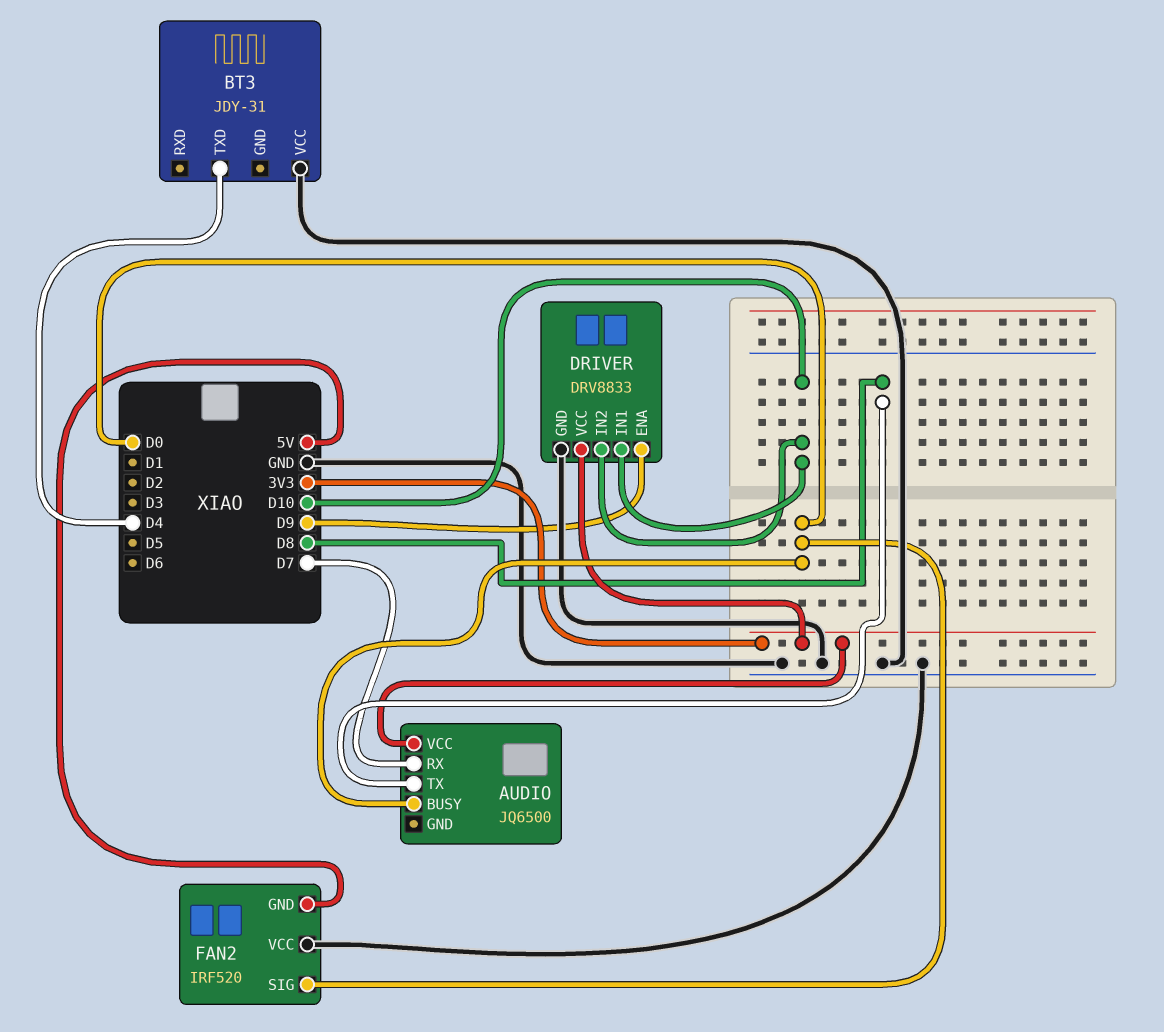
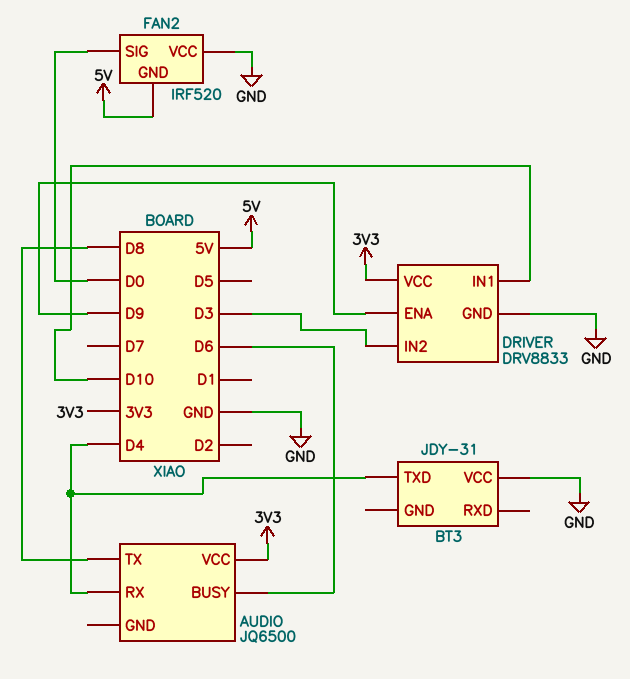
AUDIO pin BUSY: D0 -> D6
AUDIO pin RX: D7 -> D4
DRIVER pin IN2: D10 -> D3

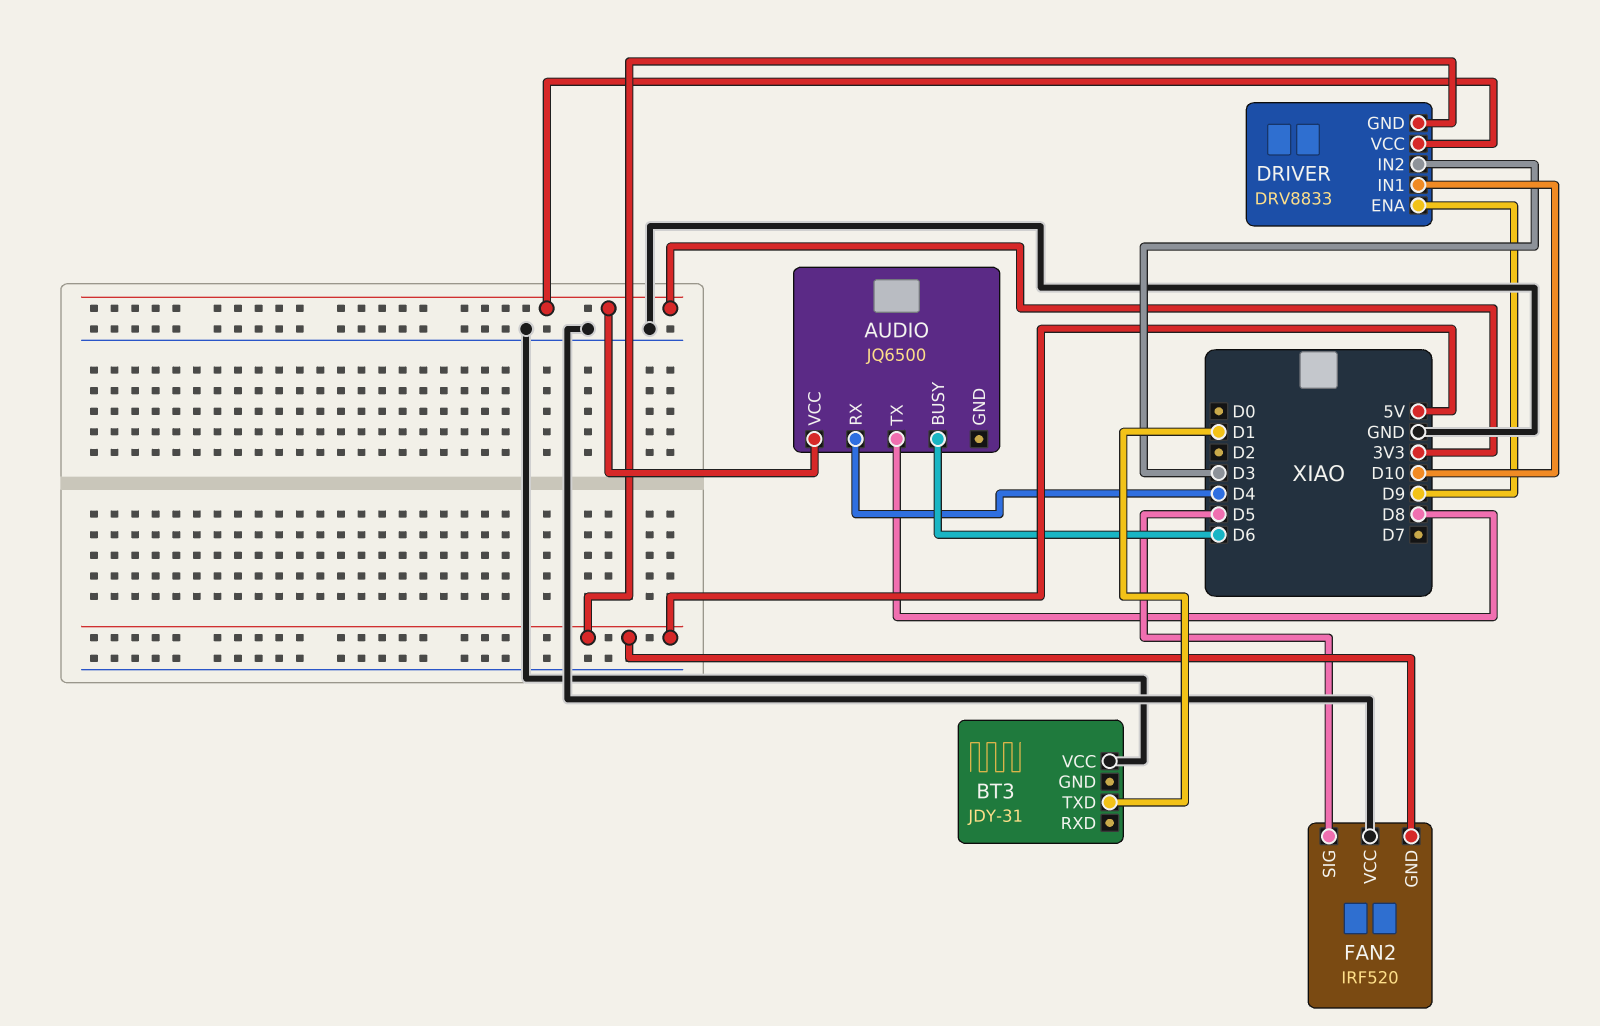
BT3 pin TXD: D4 -> D1
DRIVER pin GND: GND -> 5V
FAN2 pin SIG: D0 -> D5

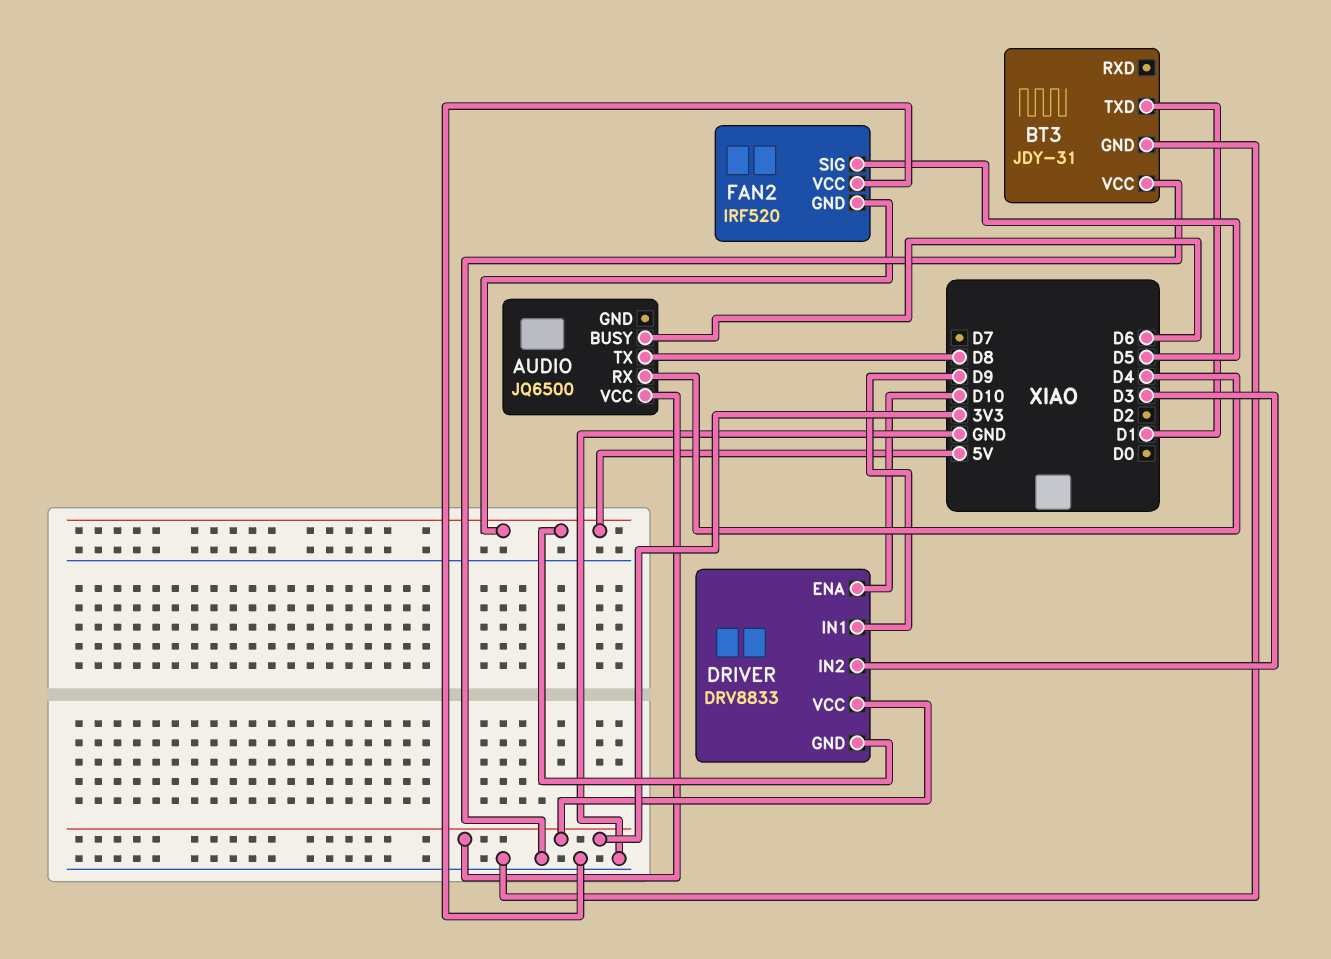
BT3 pin GND: none -> GND
DRIVER pin ENA: D9 -> D10
DRIVER pin IN1: D10 -> D9

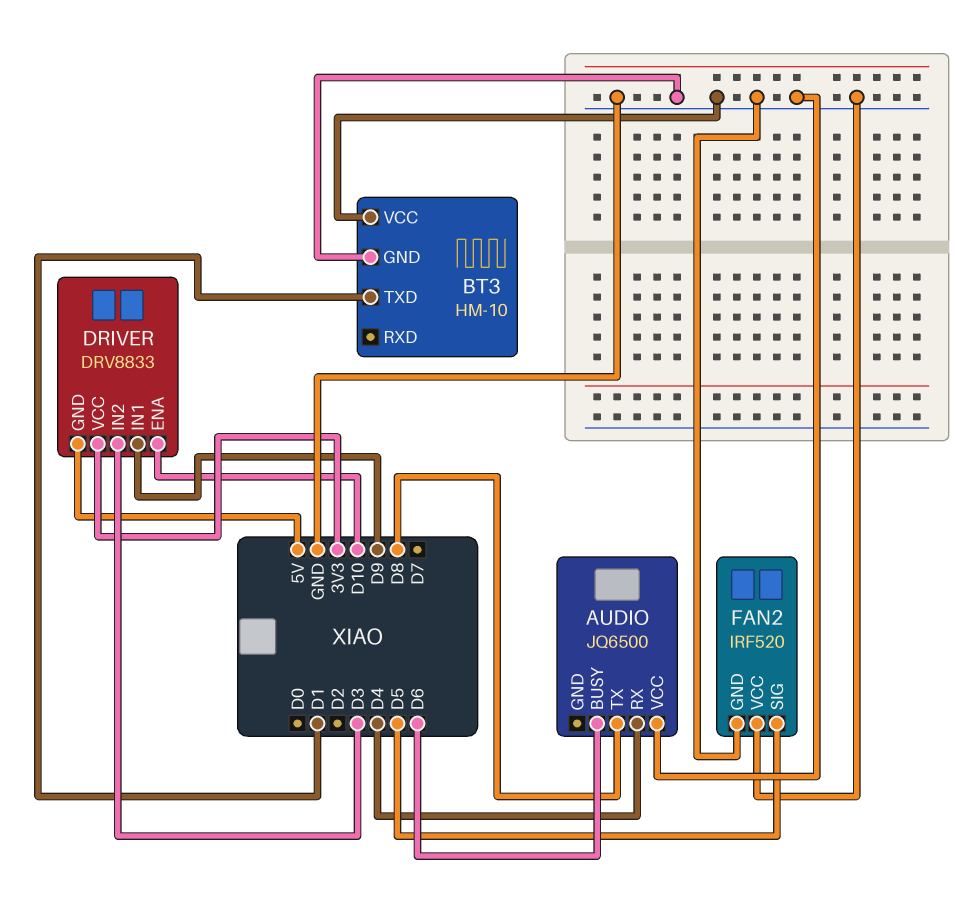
AUDIO pin VCC: 3V3 -> GND
BT3: JDY-31 -> HM-10
FAN2 pin GND: 5V -> GND

